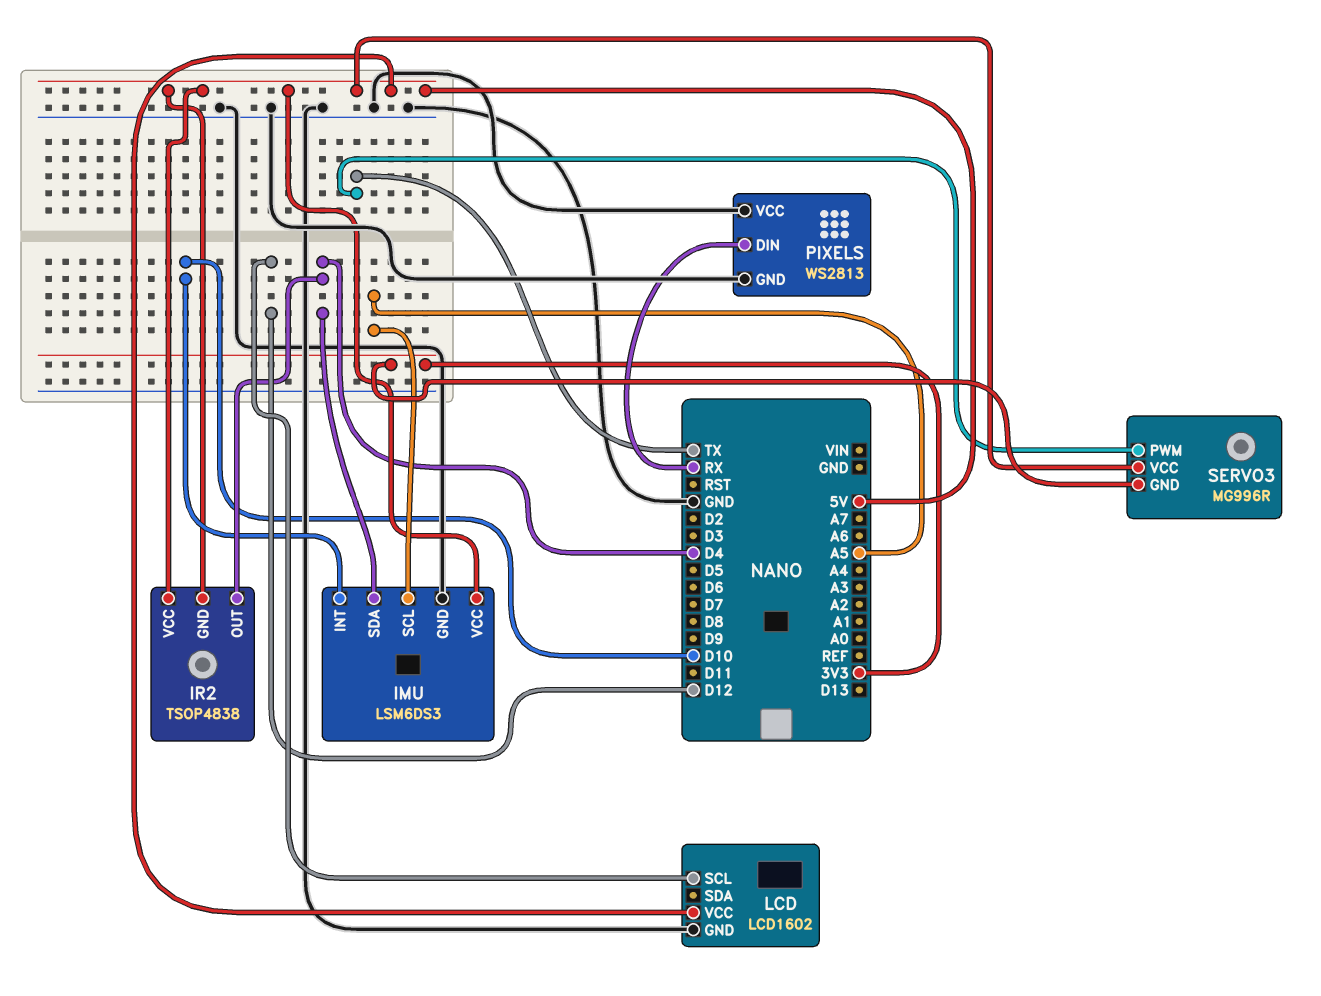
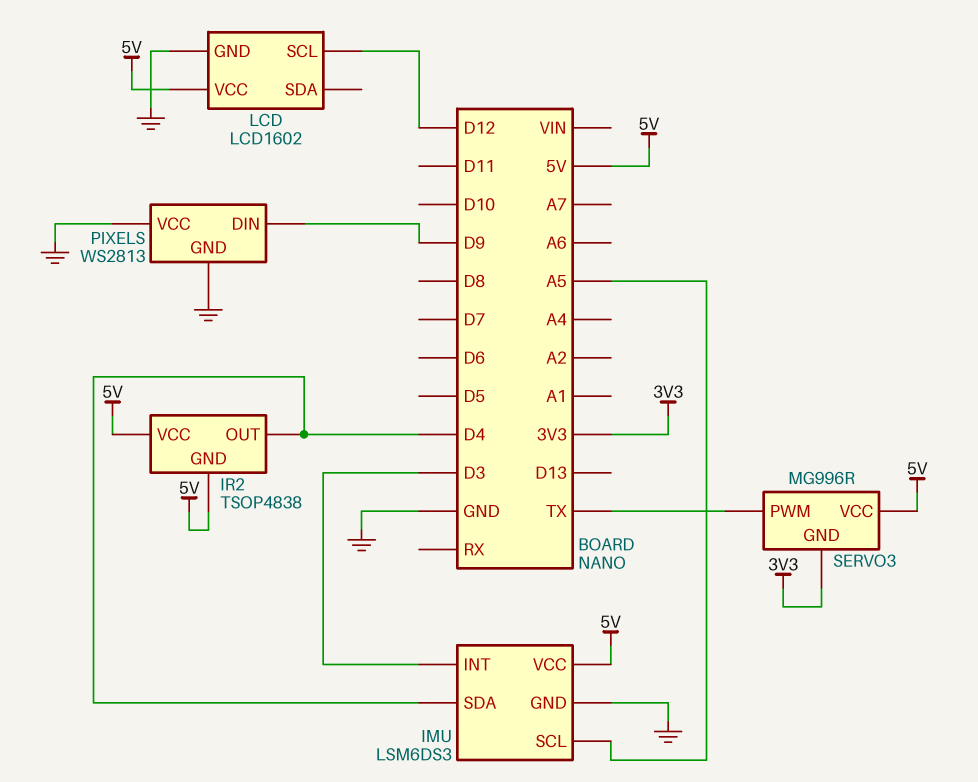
IMU pin INT: D10 -> D3
PIXELS pin DIN: RX -> D9

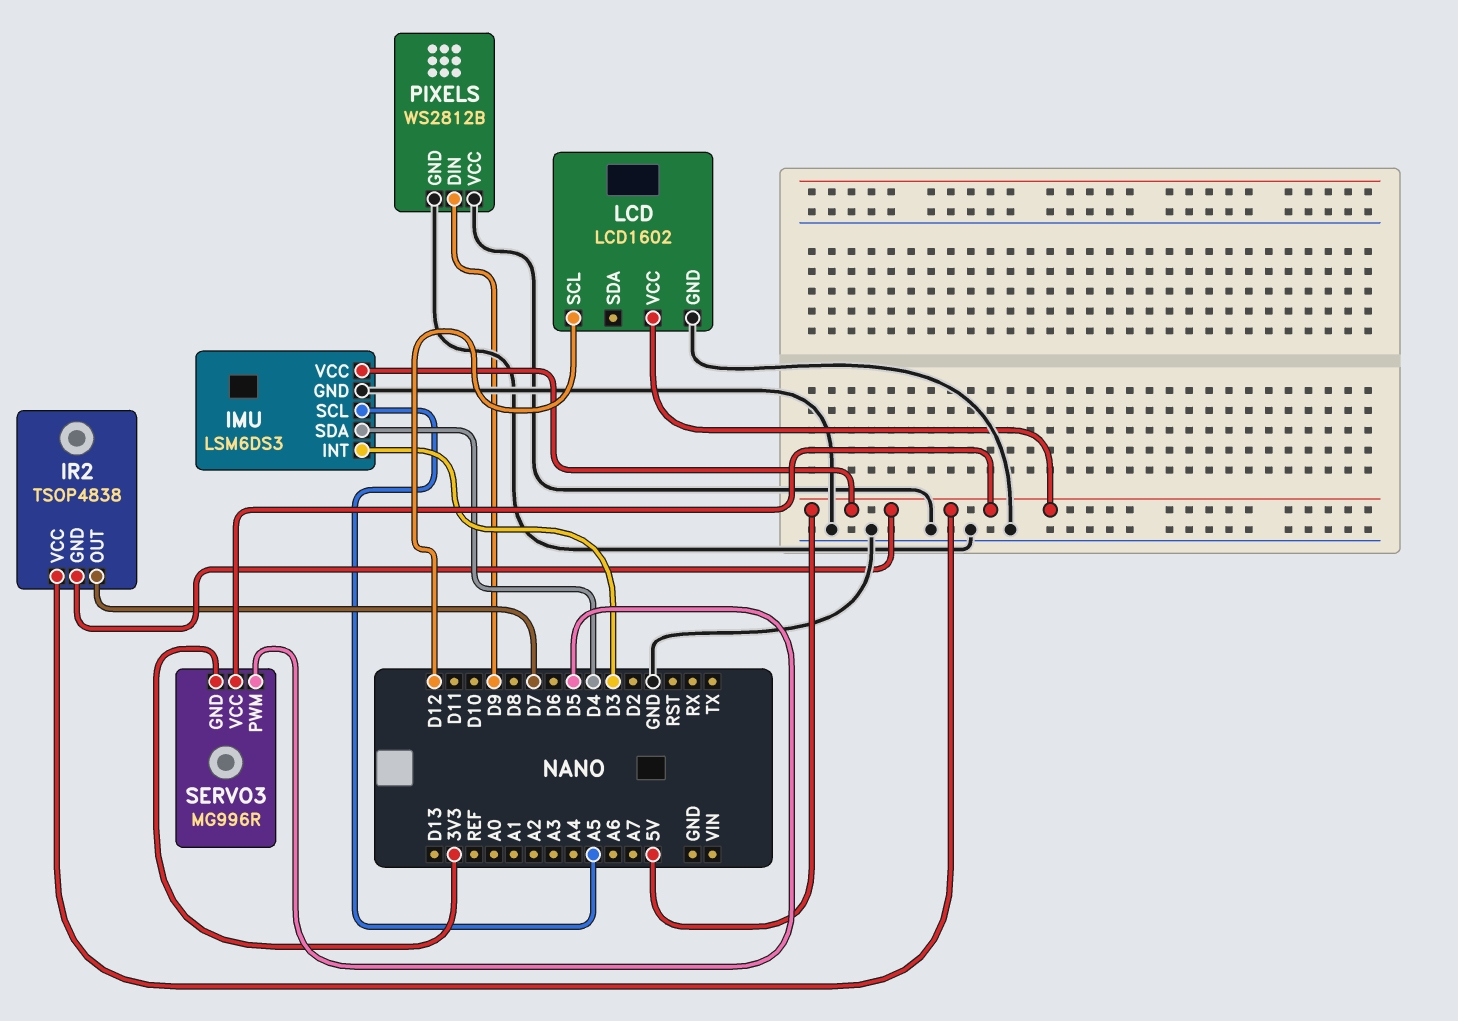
IR2 pin OUT: D4 -> D7
PIXELS: WS2813 -> WS2812B
SERVO3 pin PWM: TX -> D5

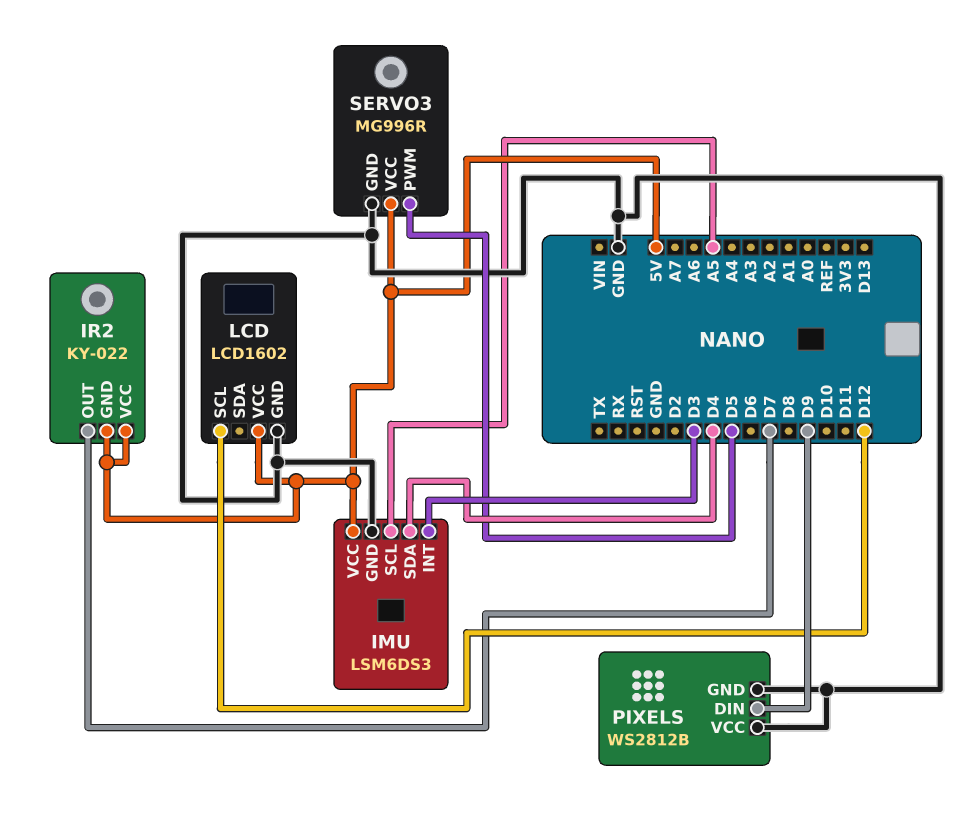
IR2: TSOP4838 -> KY-022
SERVO3 pin GND: 3V3 -> GND

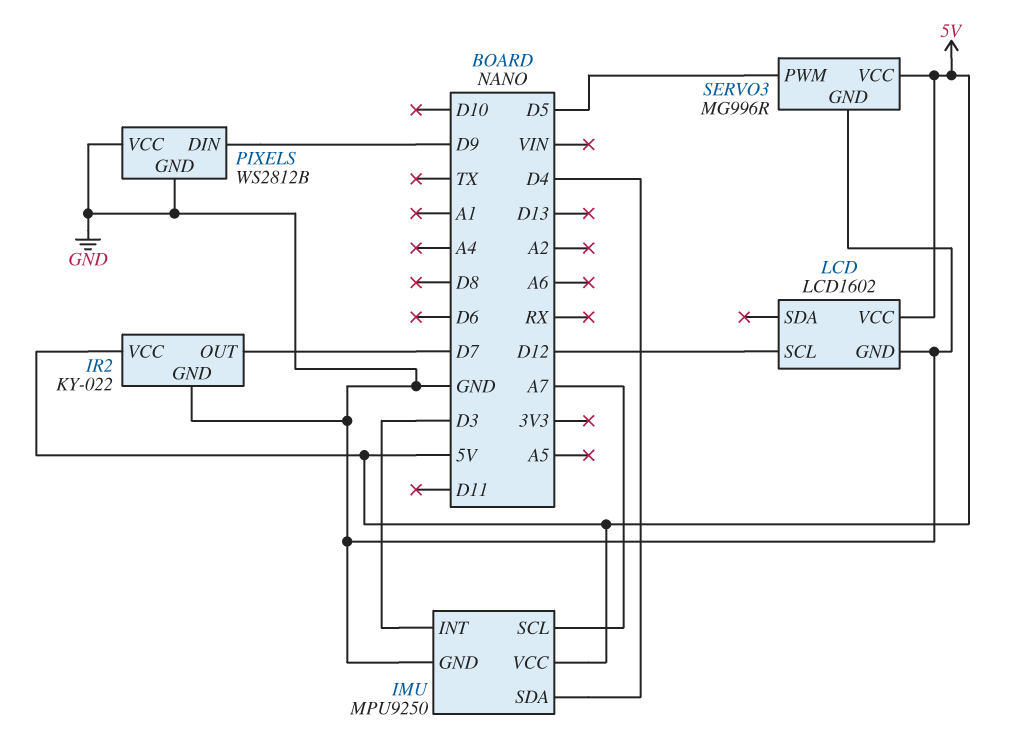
IMU: LSM6DS3 -> MPU9250
IMU pin SCL: A5 -> A7
IR2 pin GND: 5V -> GND

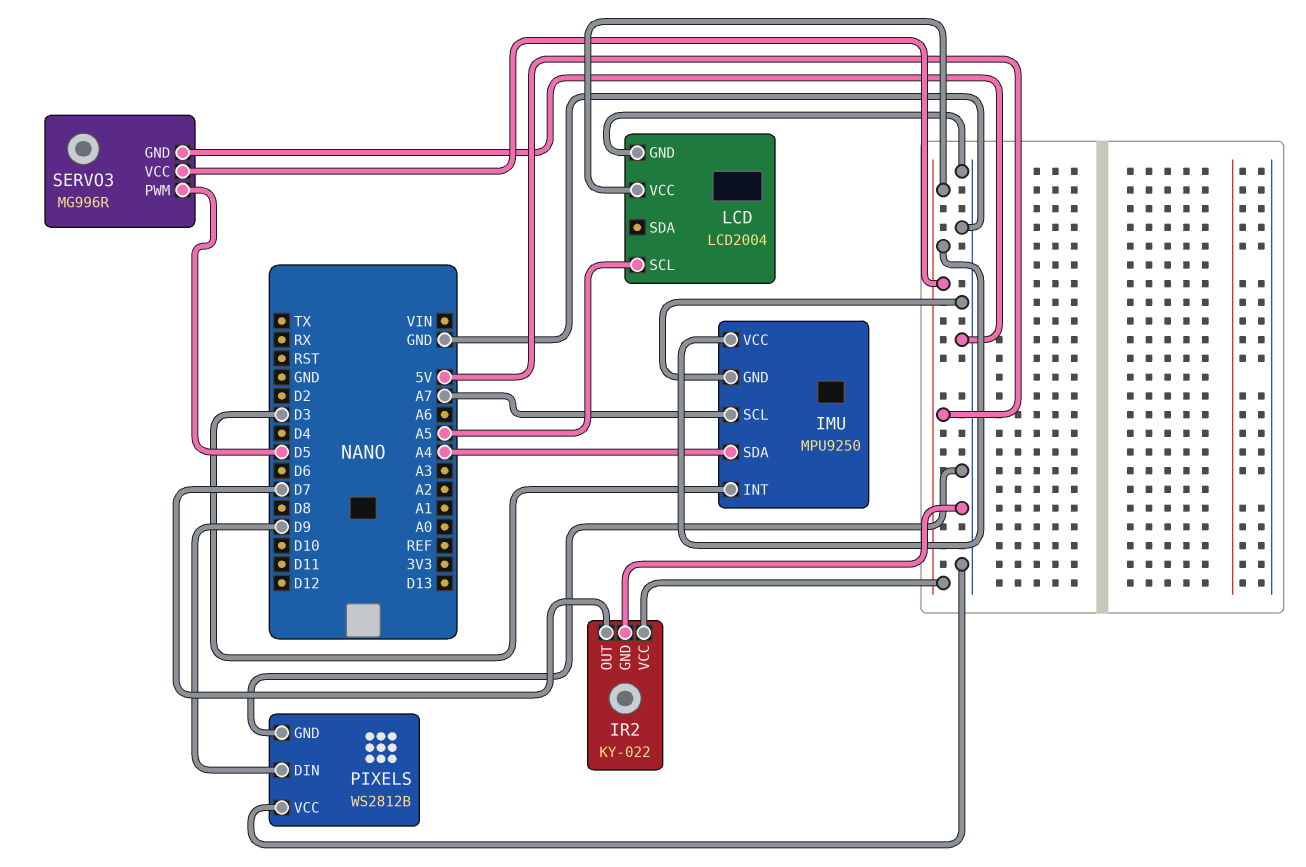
IMU pin SDA: D4 -> A4
LCD: LCD1602 -> LCD2004
LCD pin SCL: D12 -> A5

